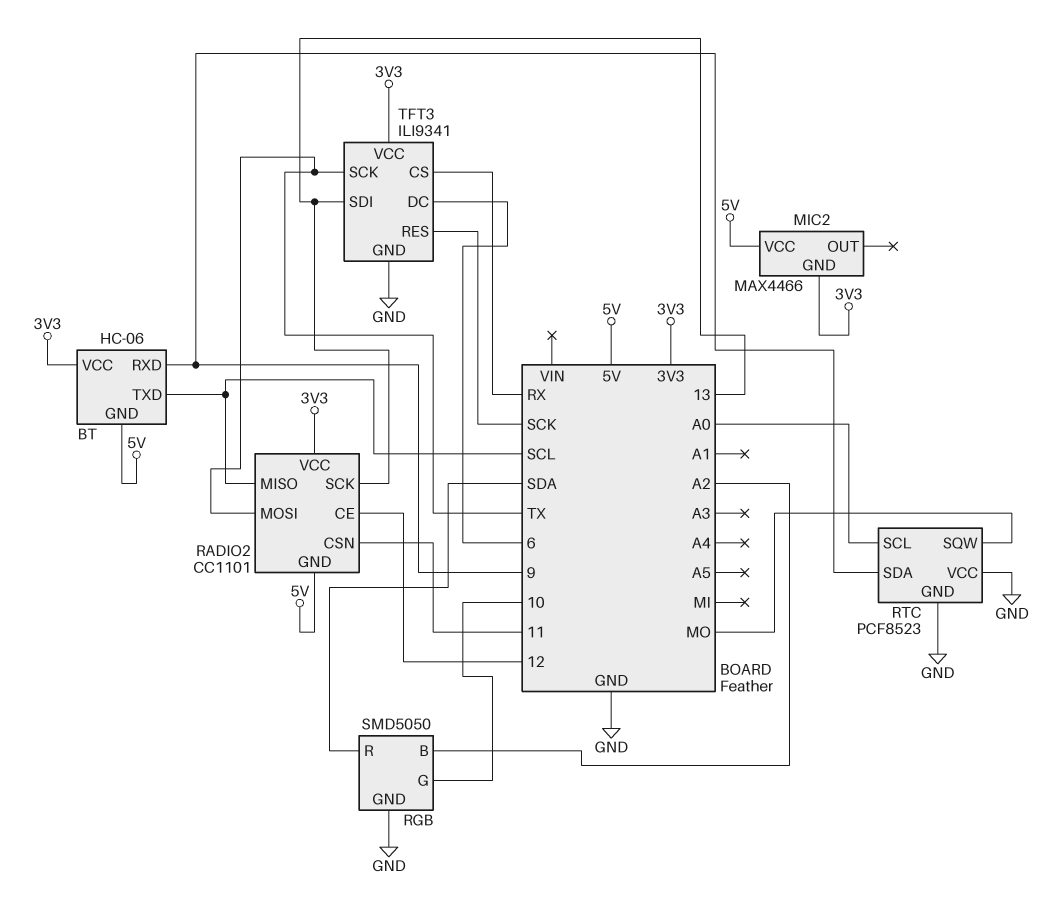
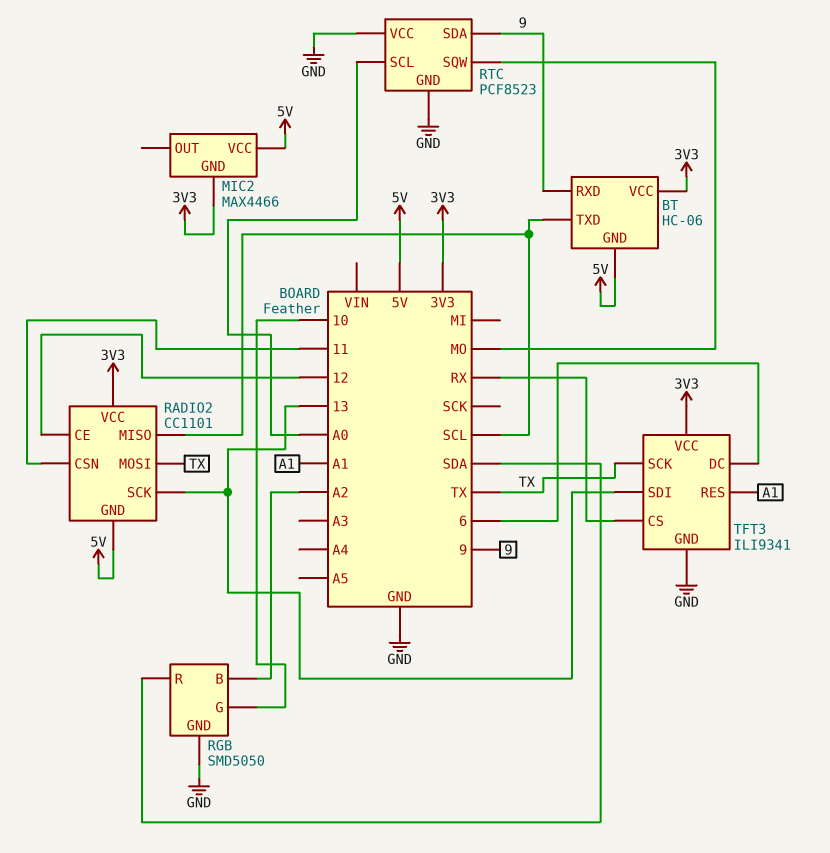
TFT3 pin RES: SCK -> A1

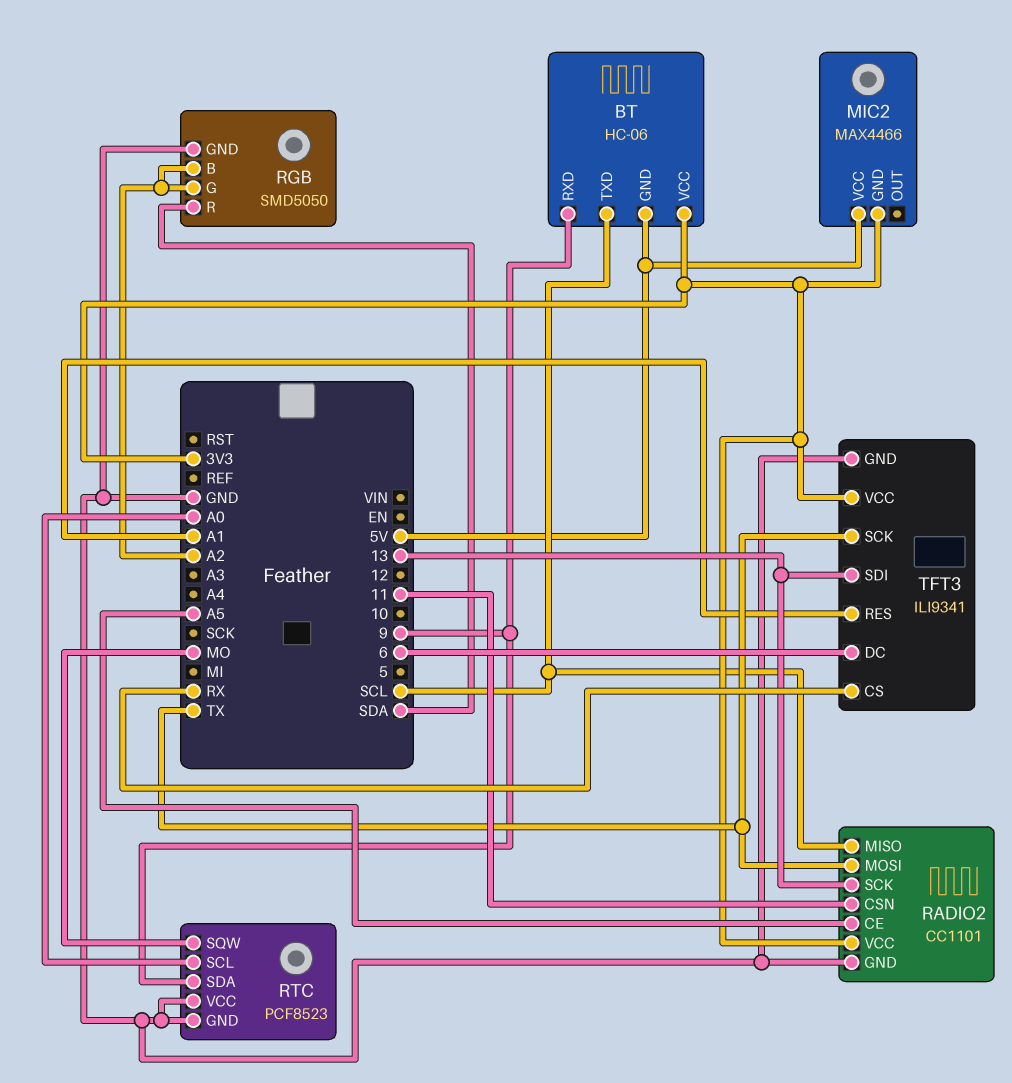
RADIO2 pin CE: 12 -> A5
RADIO2 pin GND: 5V -> GND
RGB pin G: 10 -> A2

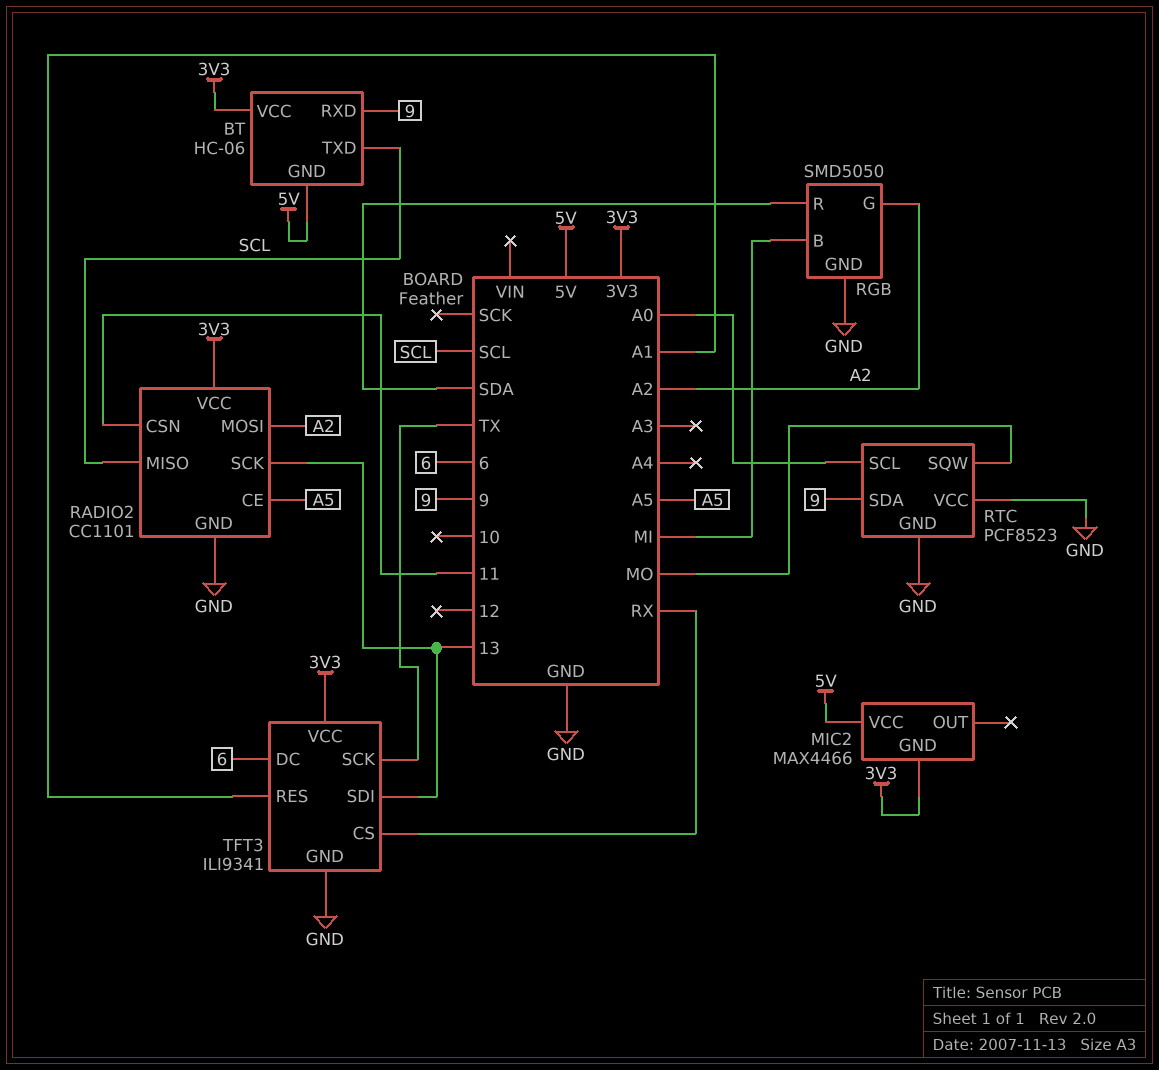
RADIO2 pin MOSI: TX -> A2
RGB pin B: A2 -> MI

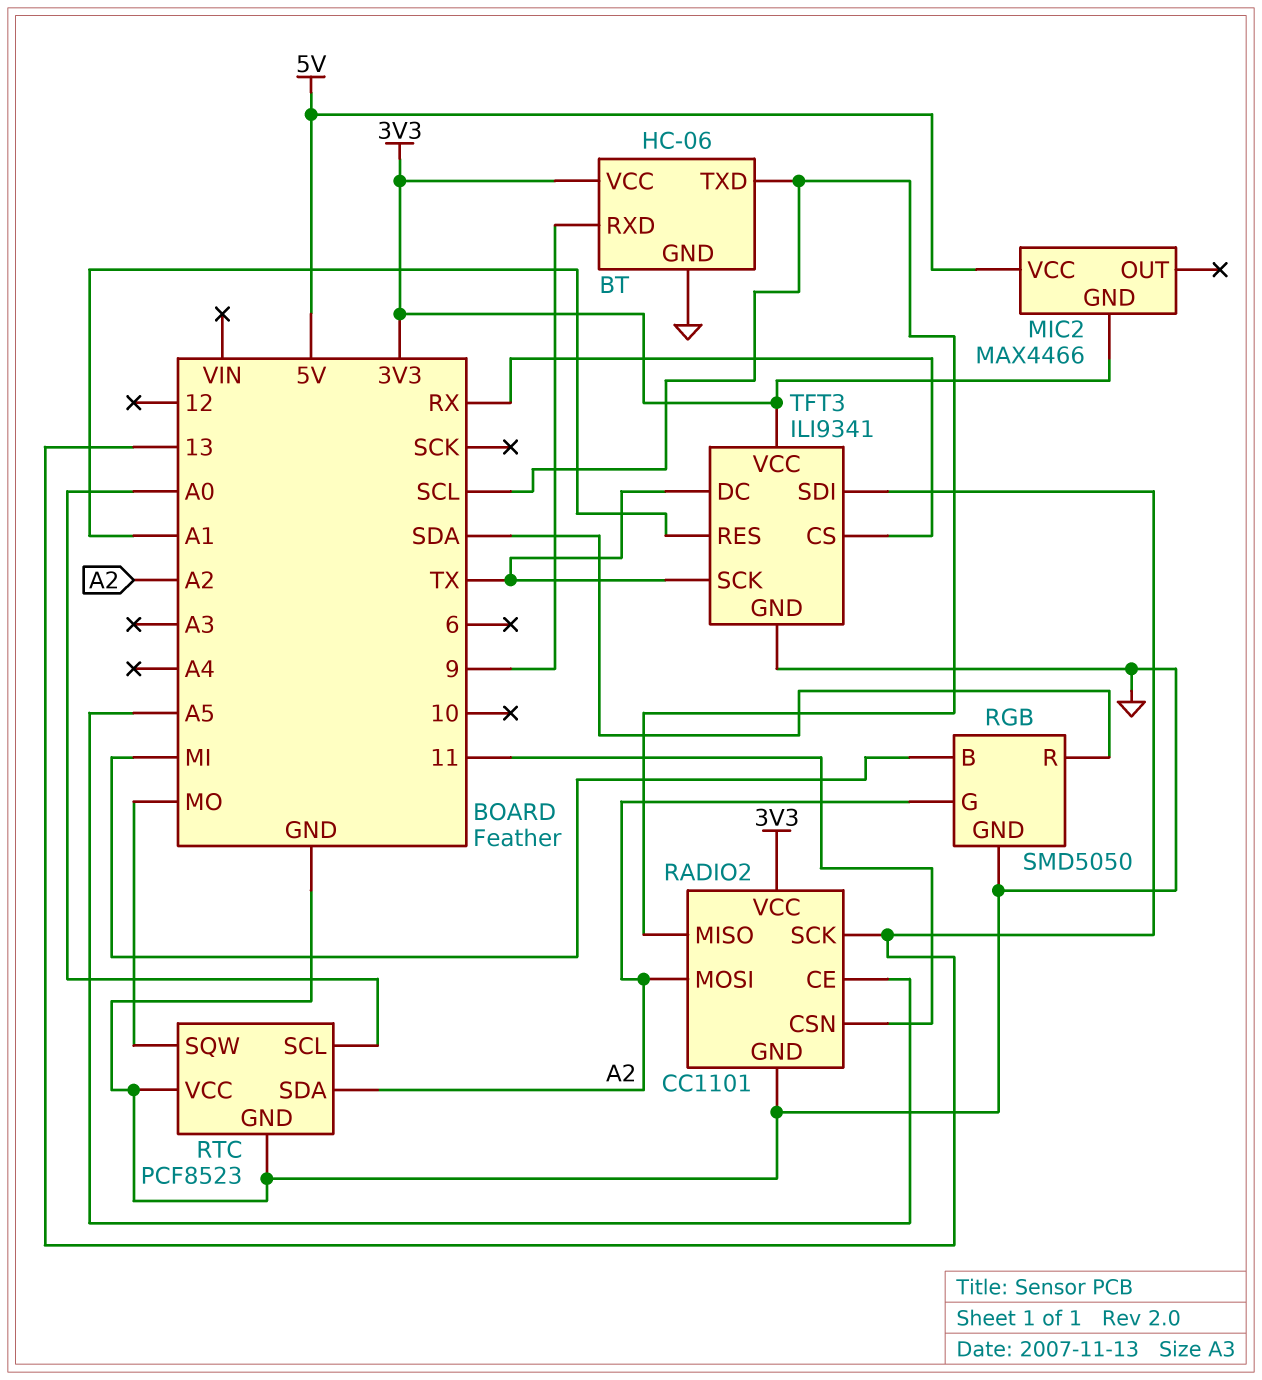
BT pin GND: 5V -> GND
RTC pin SDA: 9 -> A2
TFT3 pin DC: 6 -> TX

